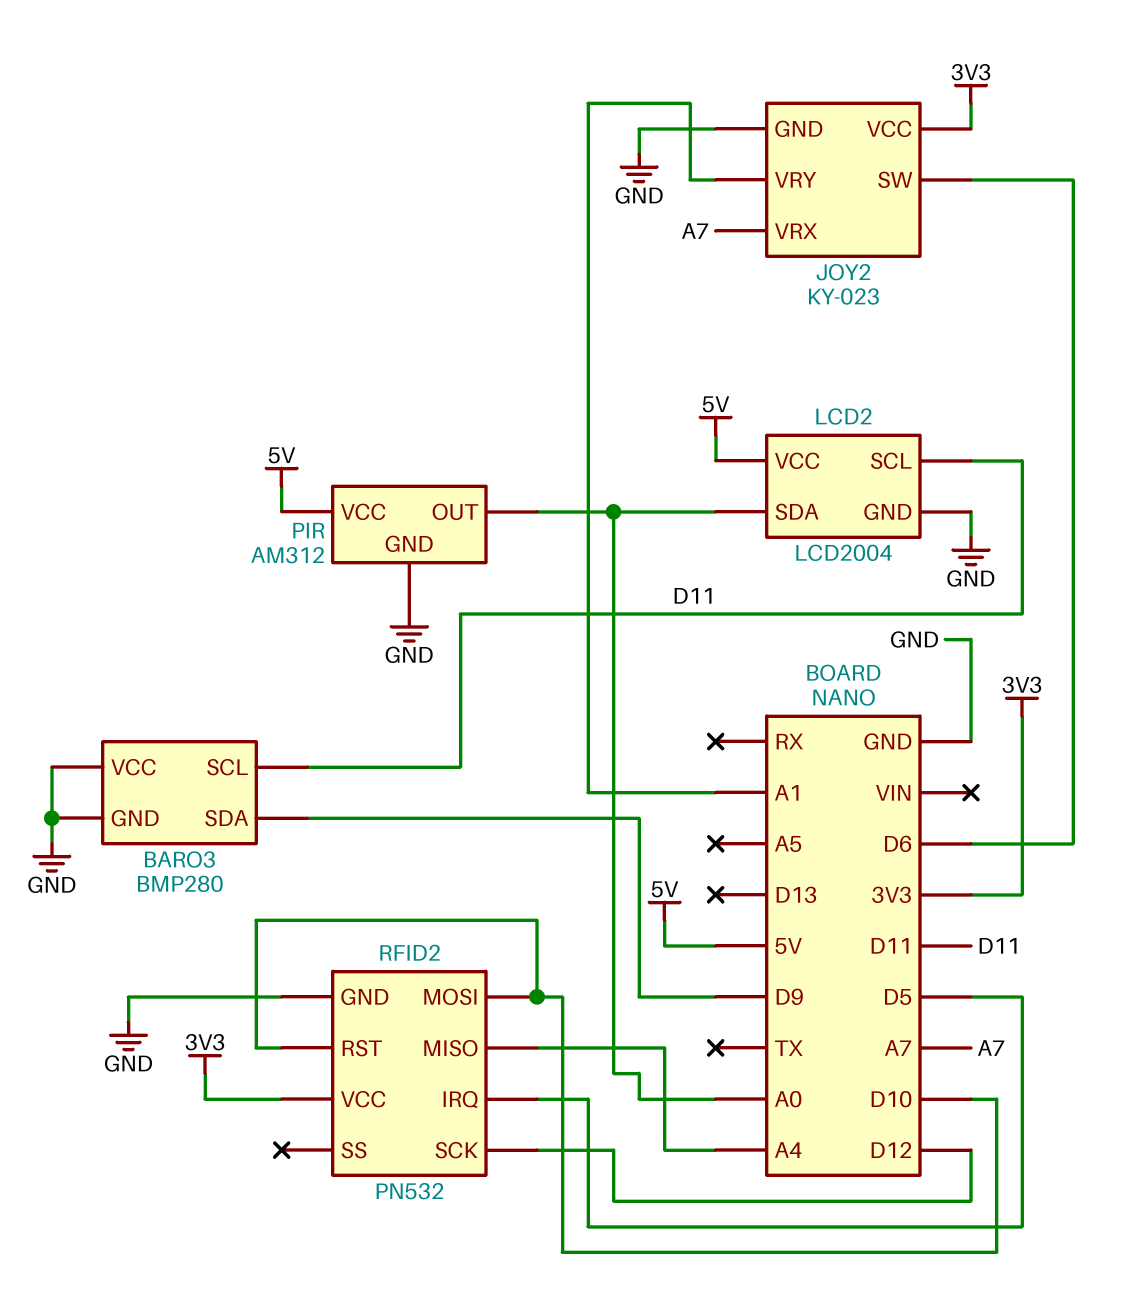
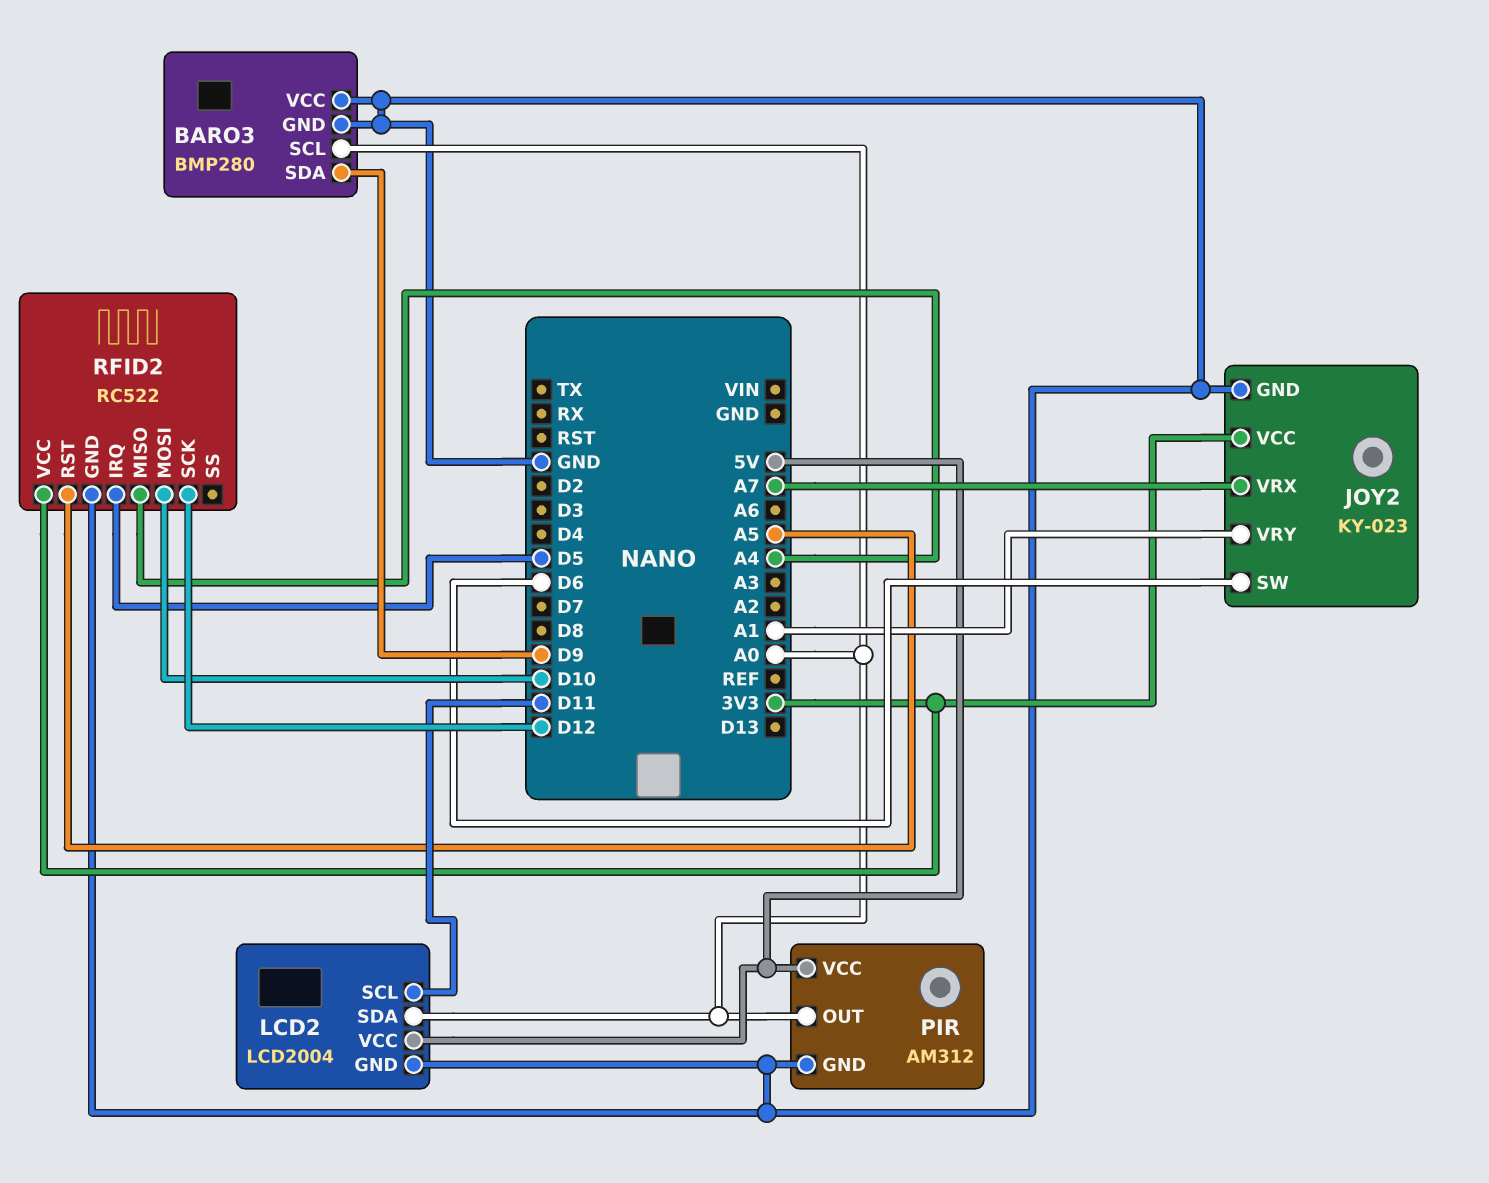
BARO3 pin SCL: D11 -> A0
RFID2: PN532 -> RC522
RFID2 pin RST: D10 -> A5

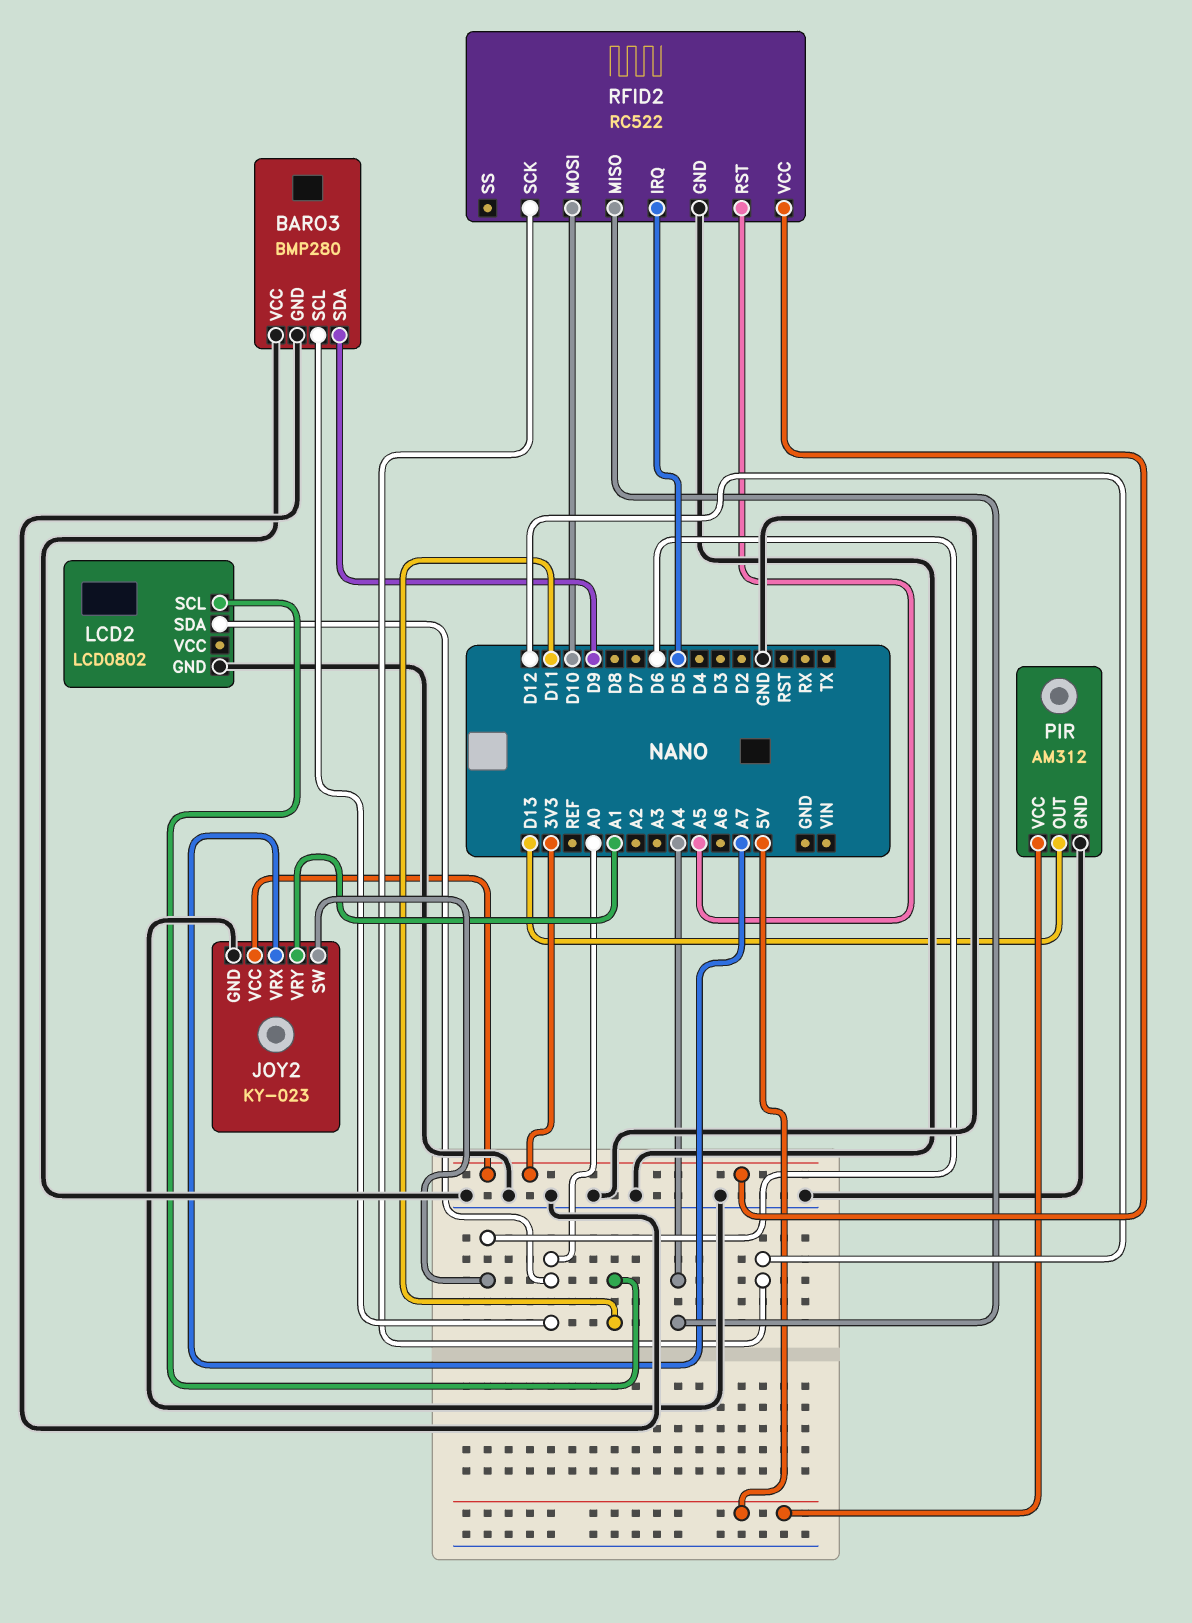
LCD2: LCD2004 -> LCD0802
LCD2 pin VCC: 5V -> none
PIR pin OUT: A0 -> D13

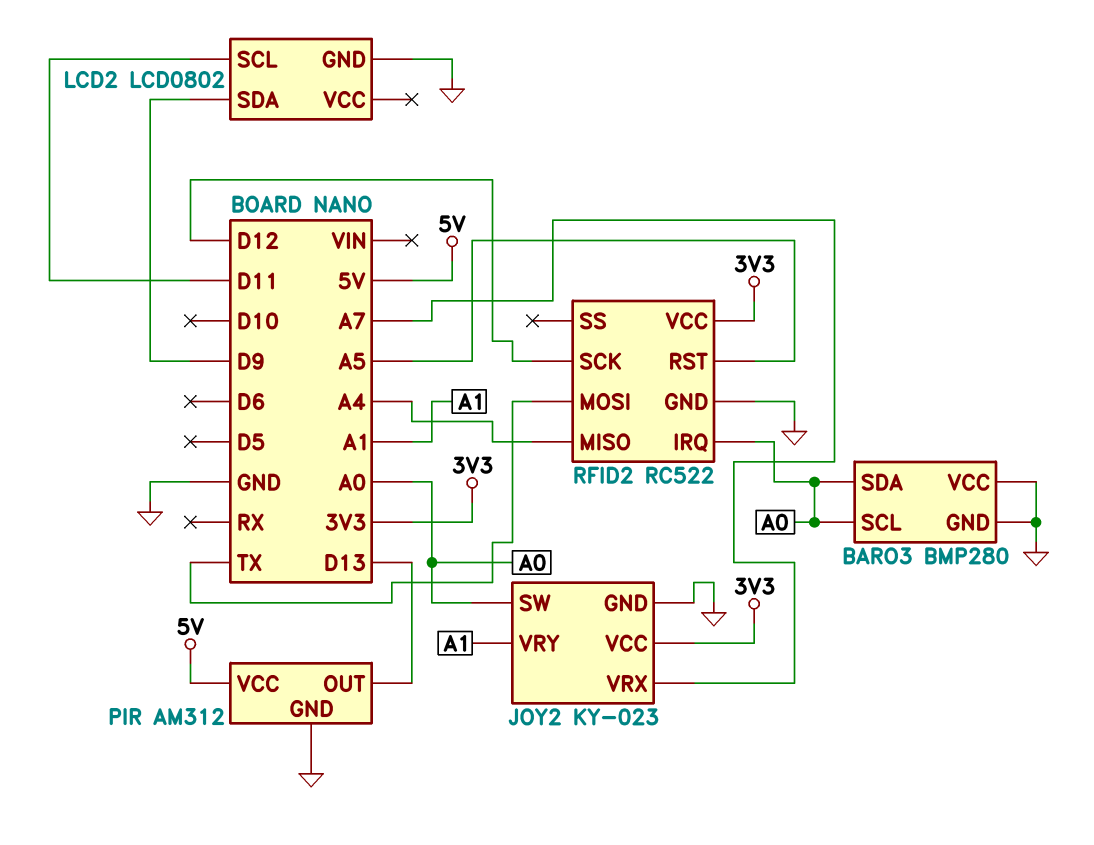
BARO3 pin SDA: D9 -> A0
JOY2 pin SW: D6 -> A0
LCD2 pin SDA: A0 -> D9
RFID2 pin IRQ: D5 -> A0
RFID2 pin MOSI: D10 -> TX

